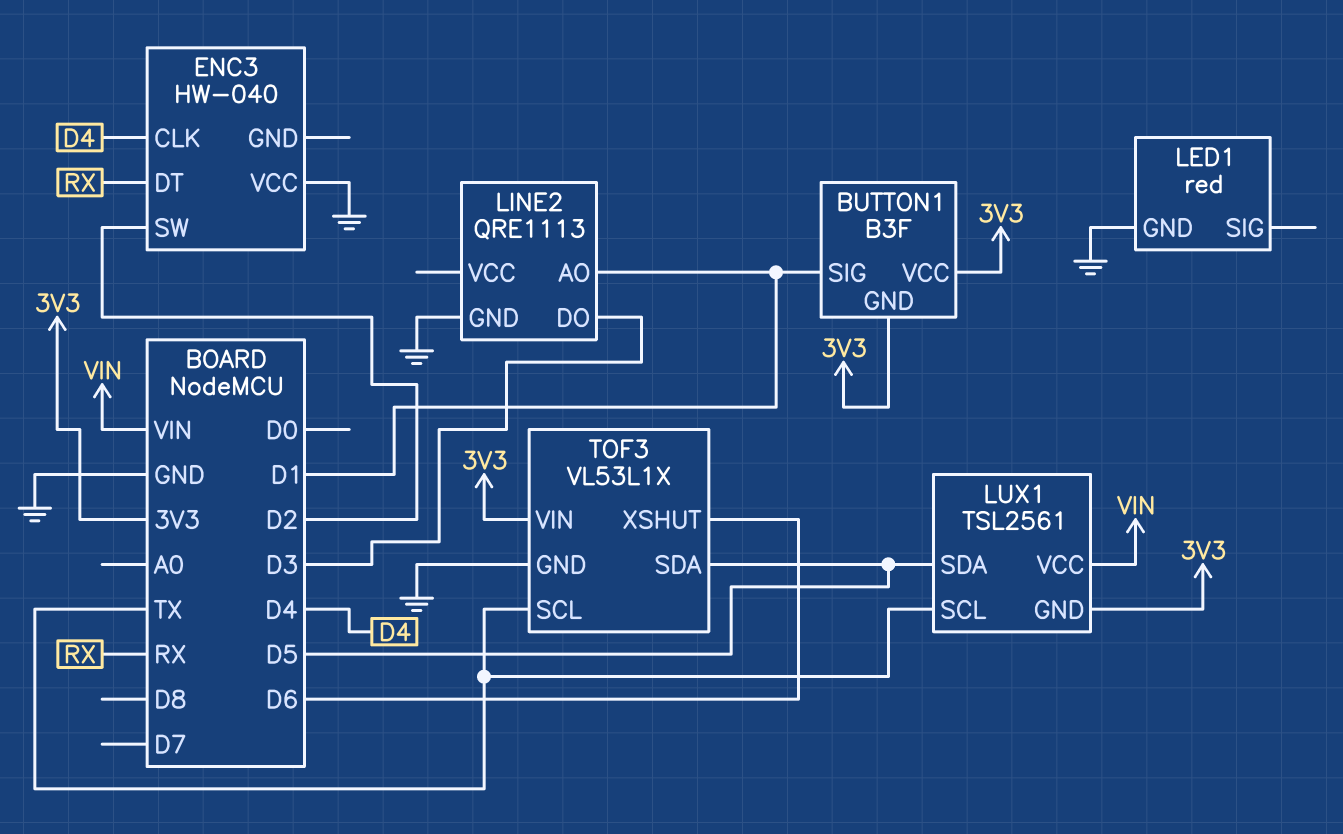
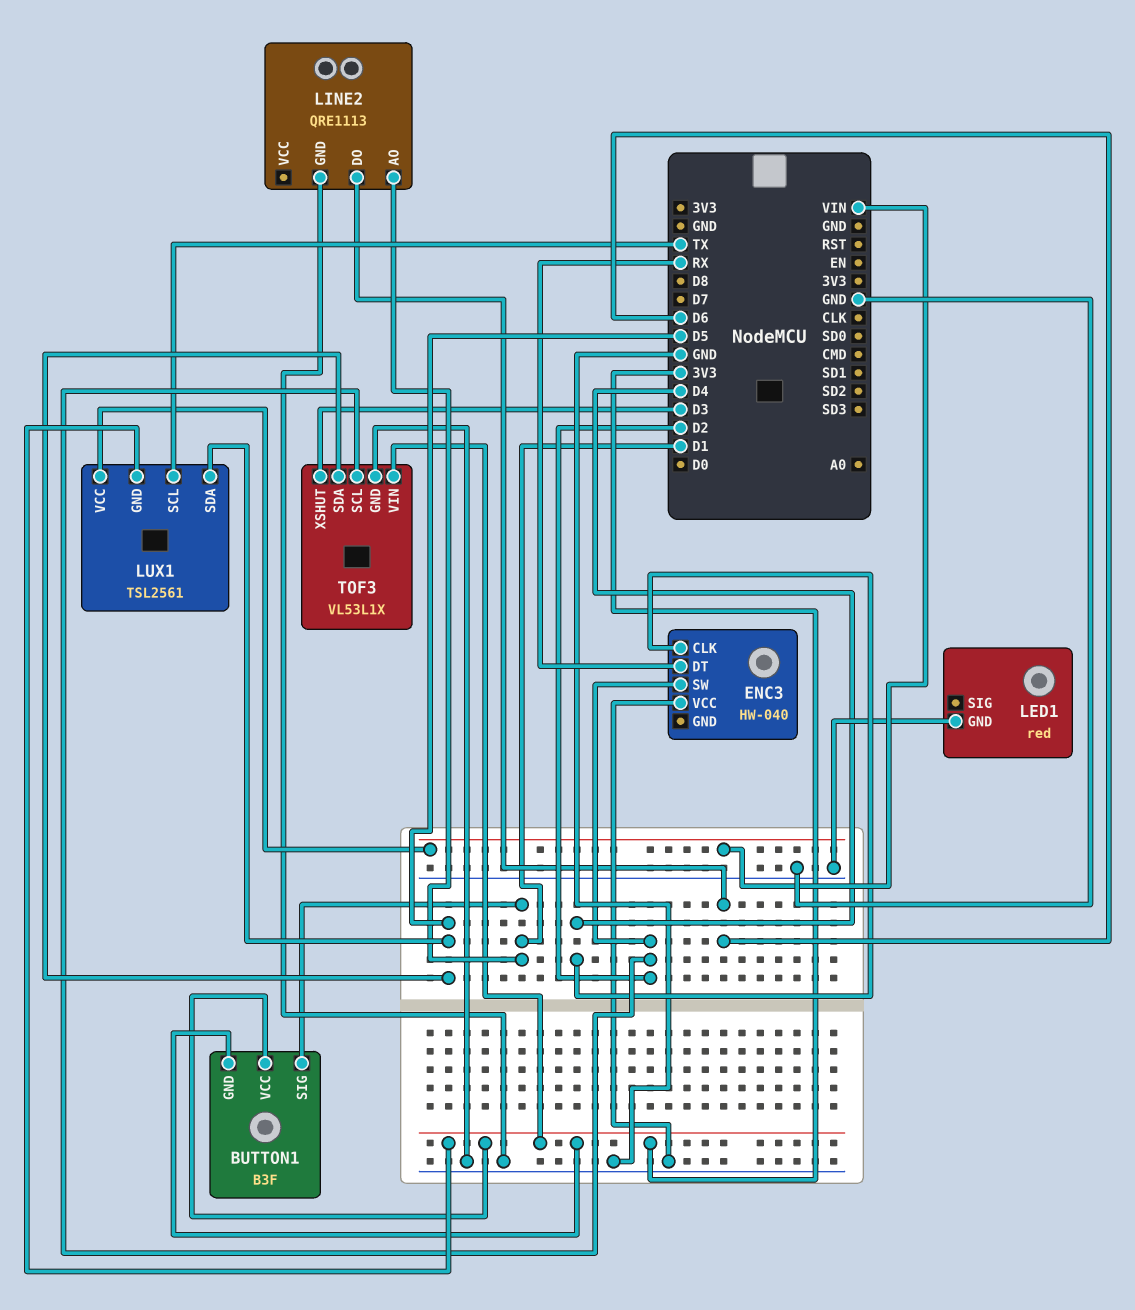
LINE2 pin DO: D3 -> D6
TOF3 pin SCL: TX -> D2
TOF3 pin XSHUT: D6 -> D3

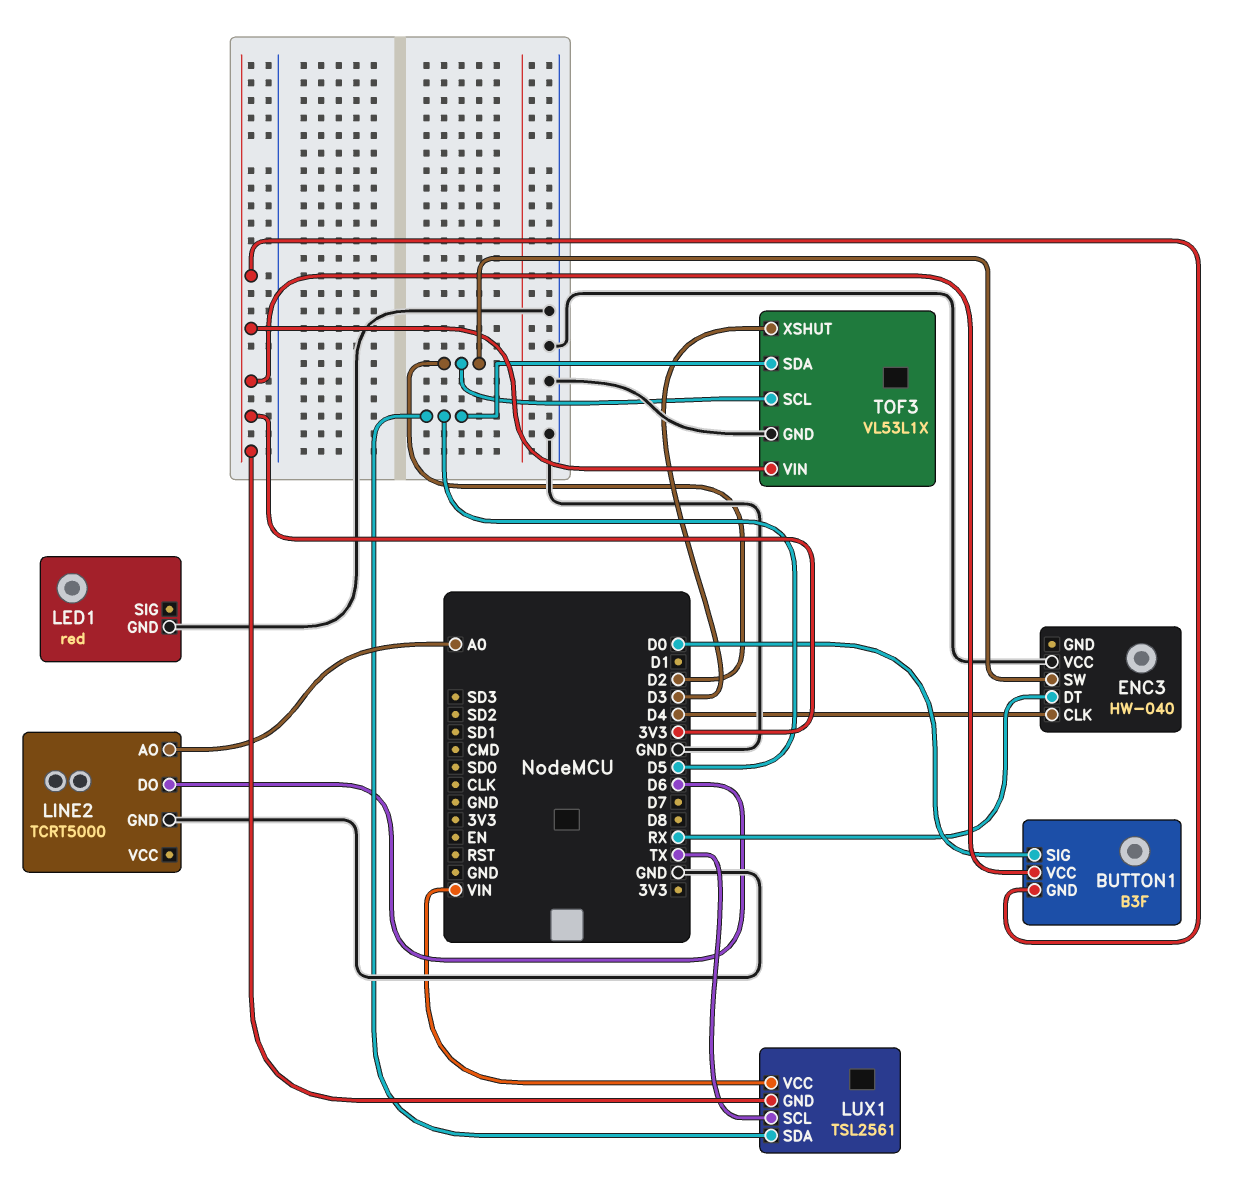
BUTTON1 pin SIG: D1 -> D0
LINE2: QRE1113 -> TCRT5000
LINE2 pin AO: D1 -> A0

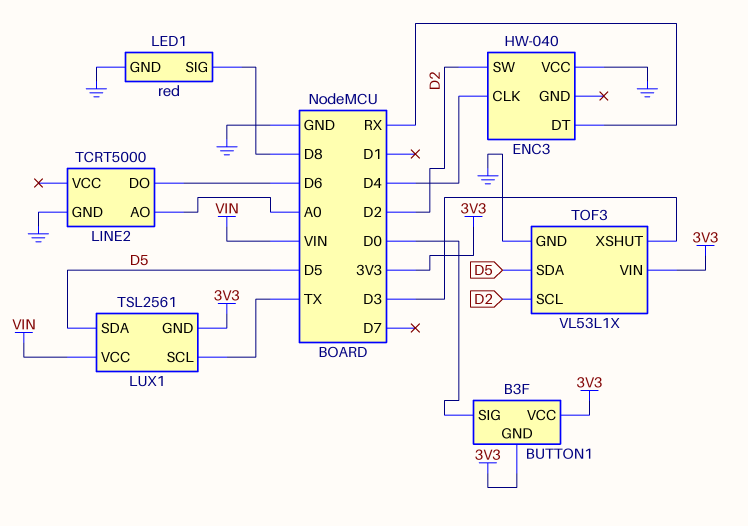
LED1 pin SIG: none -> D8

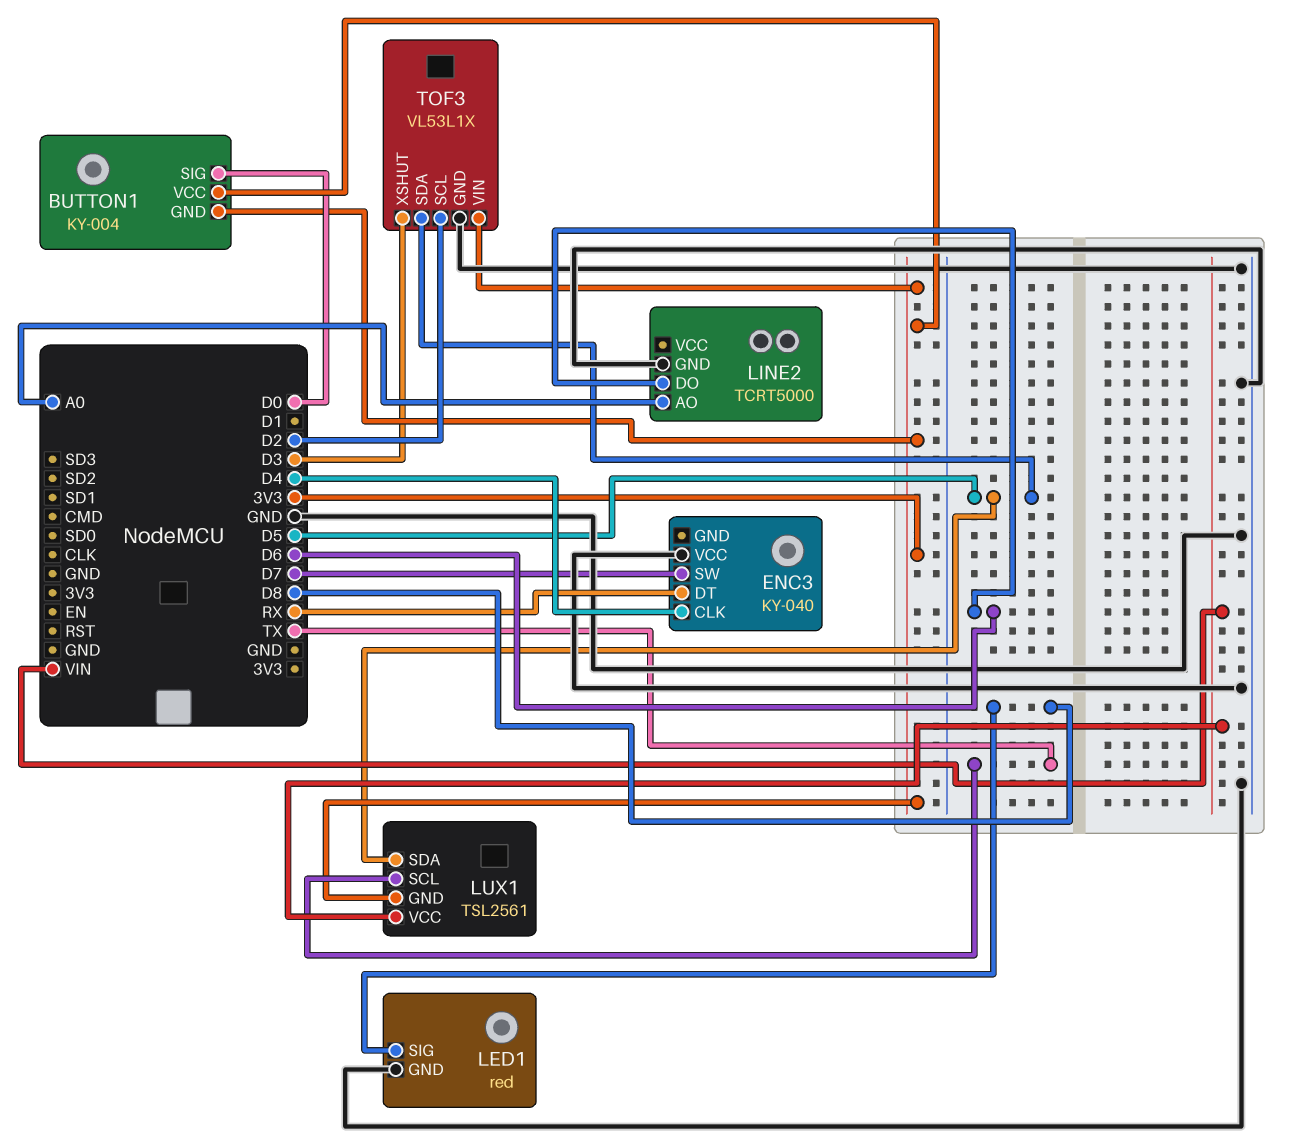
BUTTON1: B3F -> KY-004
ENC3: HW-040 -> KY-040
ENC3 pin SW: D2 -> D7

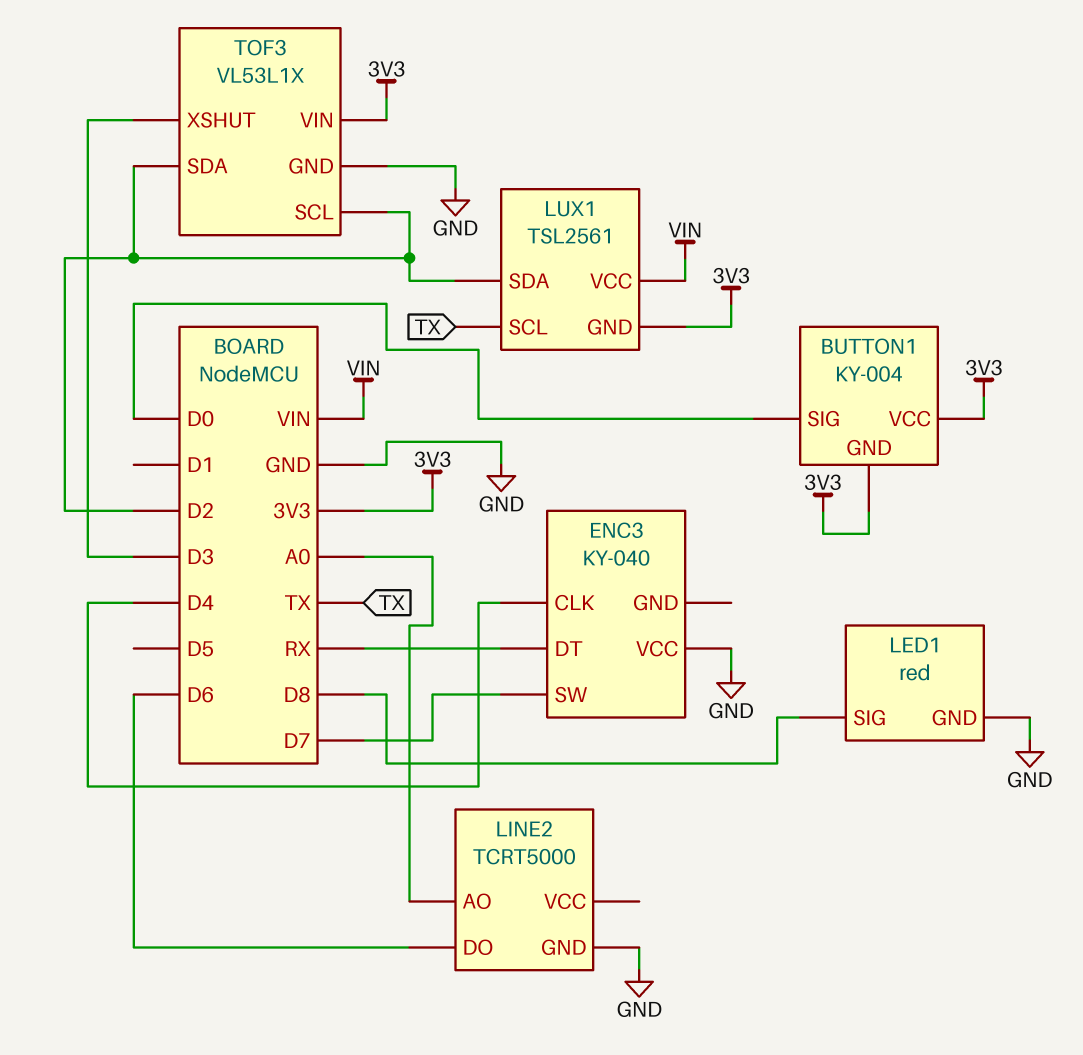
LUX1 pin SDA: D5 -> D2
TOF3 pin SDA: D5 -> D2

